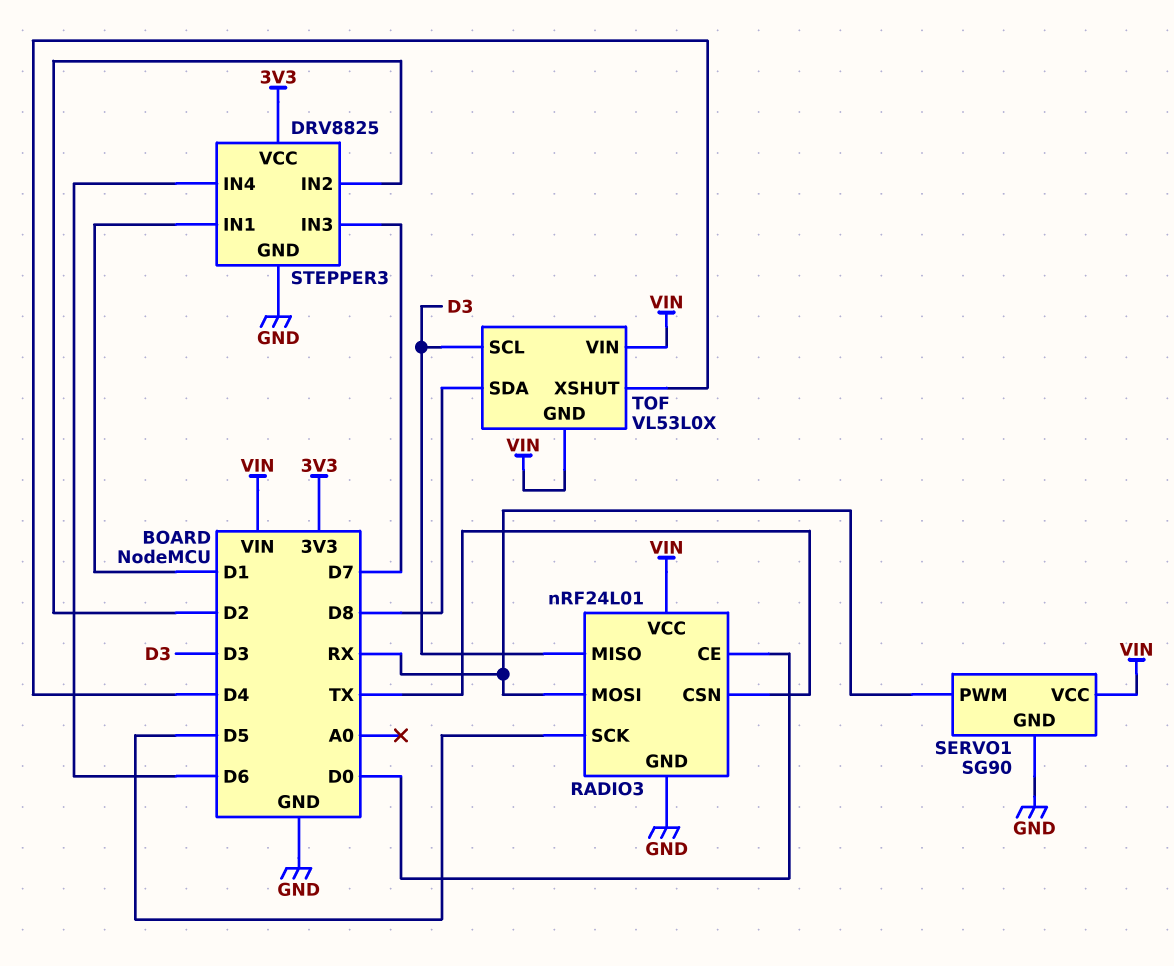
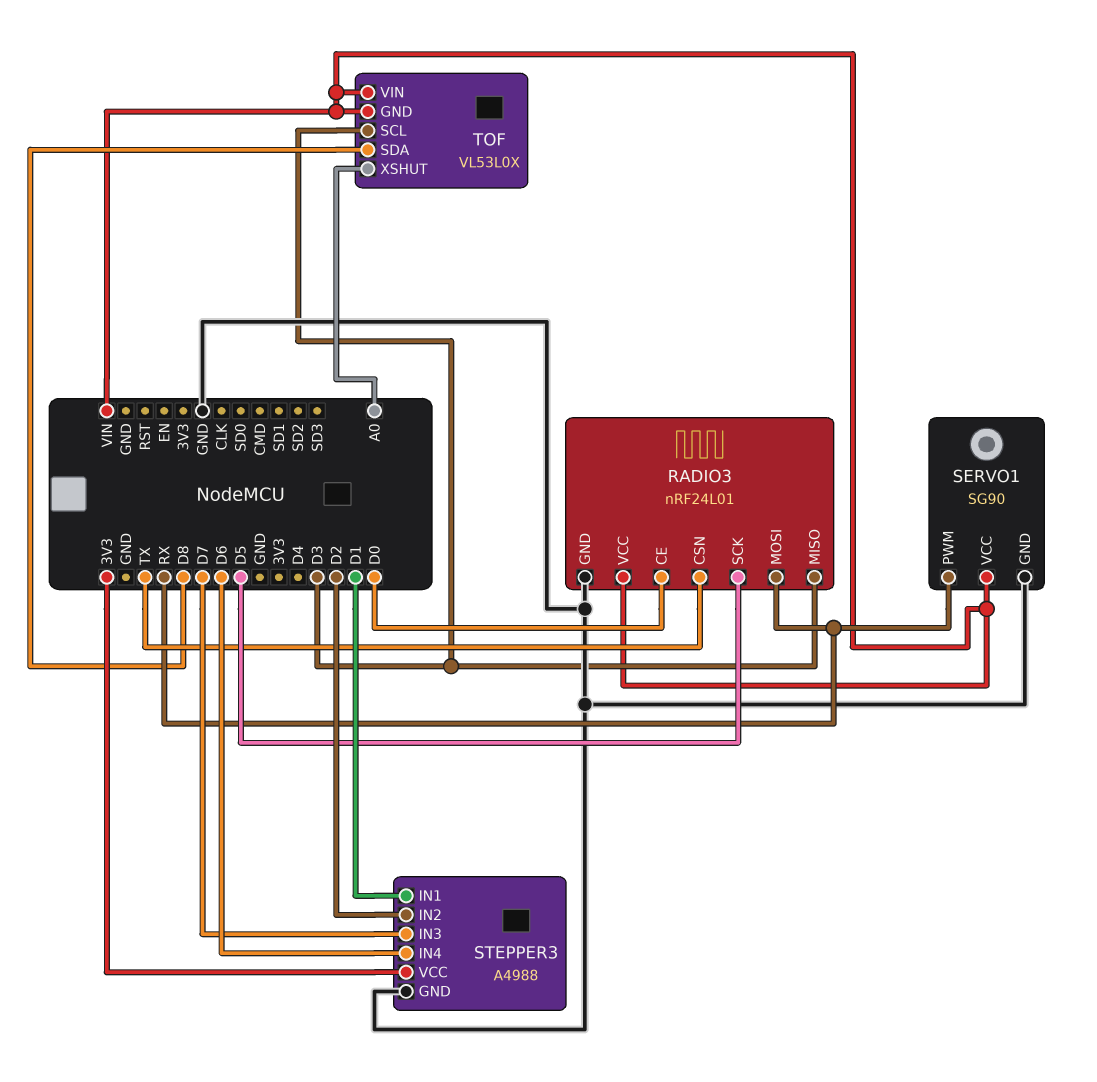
STEPPER3: DRV8825 -> A4988
TOF pin XSHUT: D4 -> A0

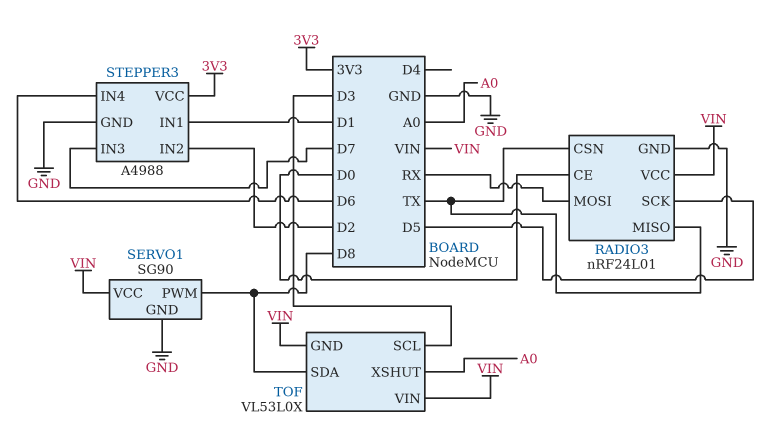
RADIO3 pin MISO: D3 -> TX
SERVO1 pin PWM: RX -> D8

